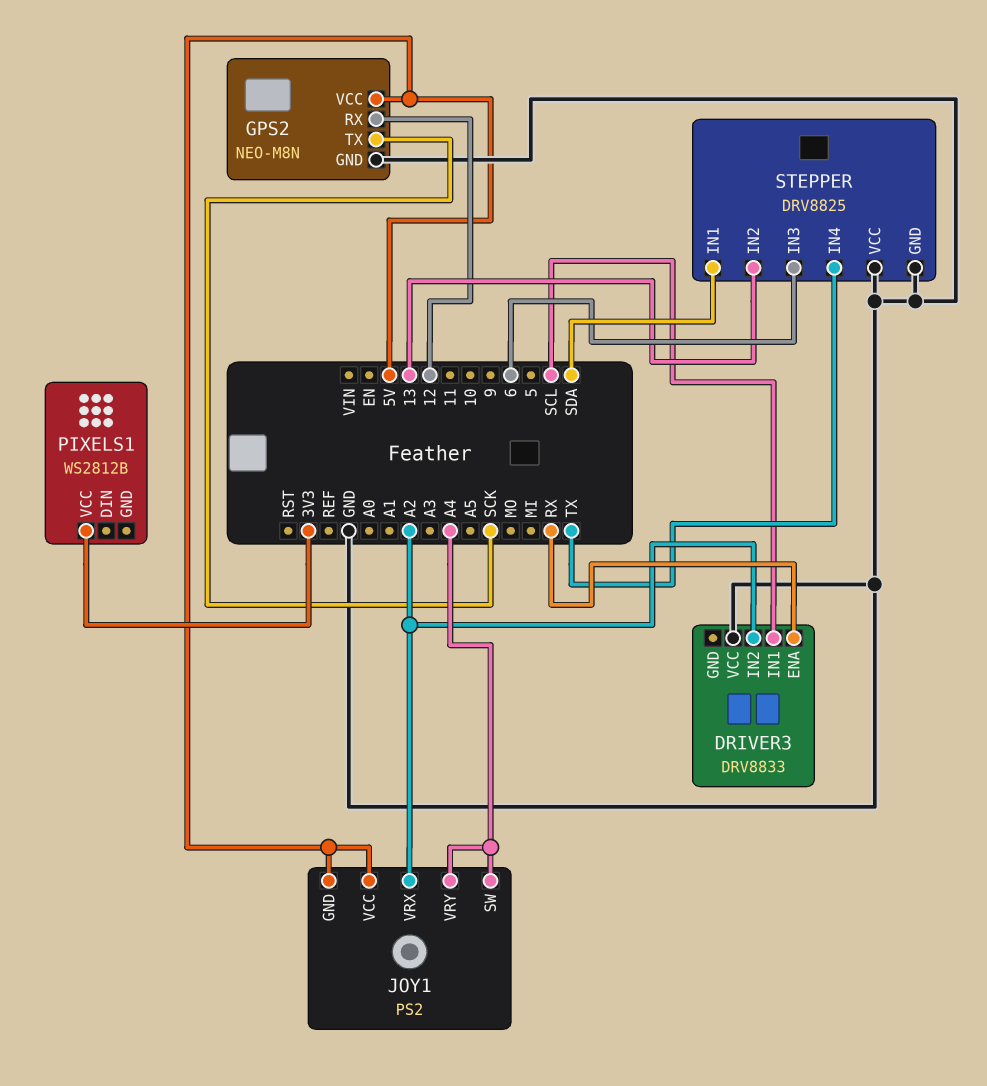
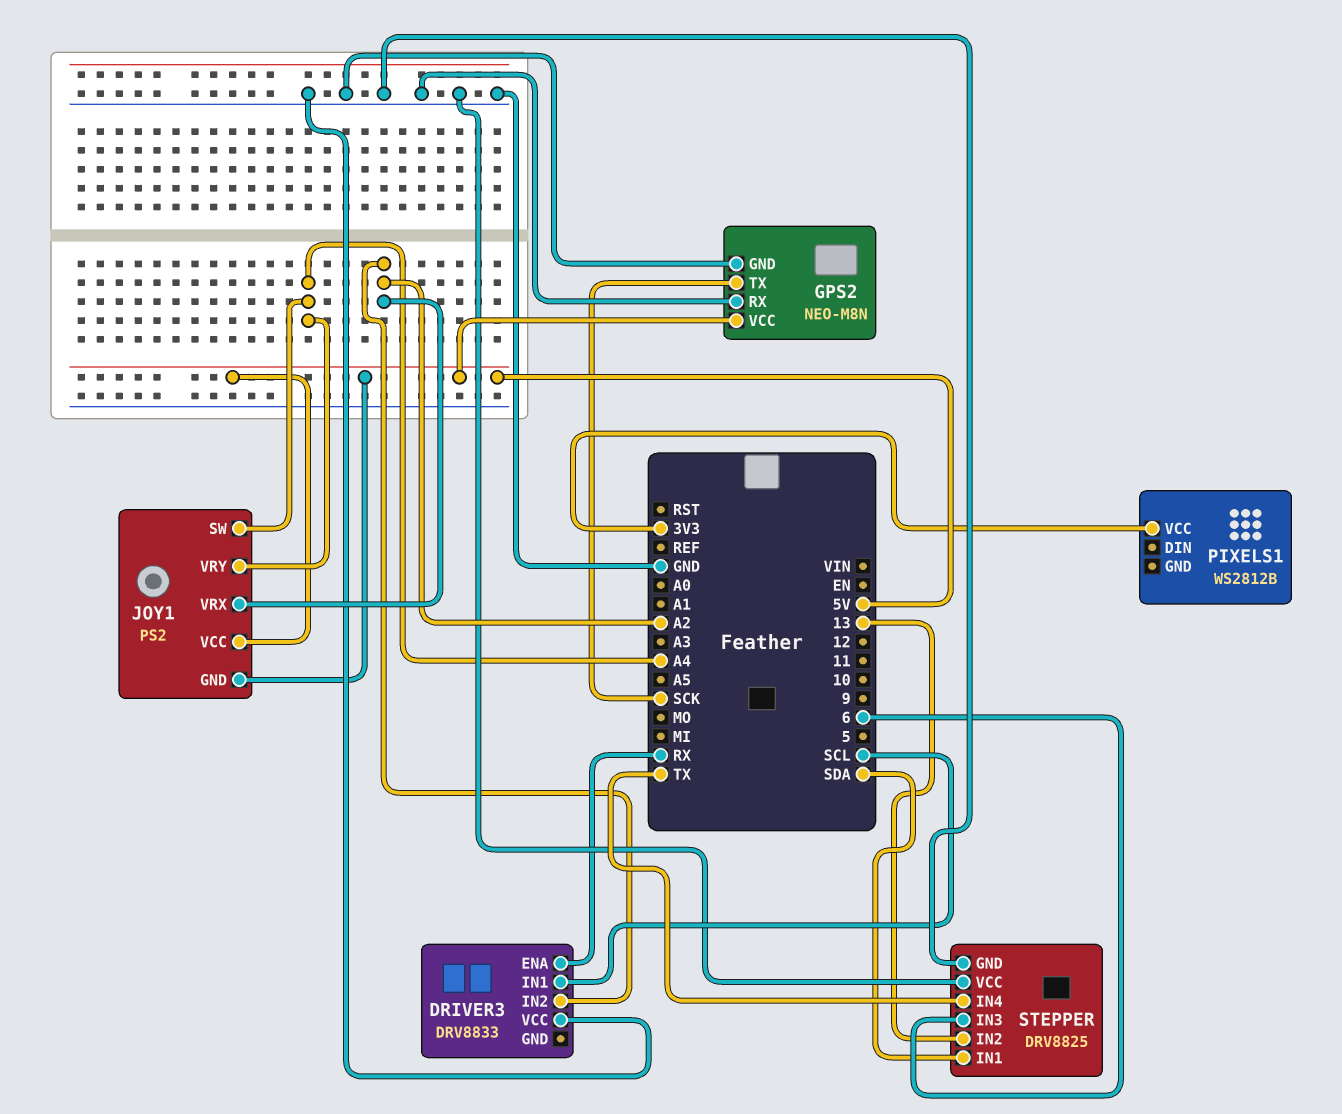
GPS2 pin RX: 12 -> GND

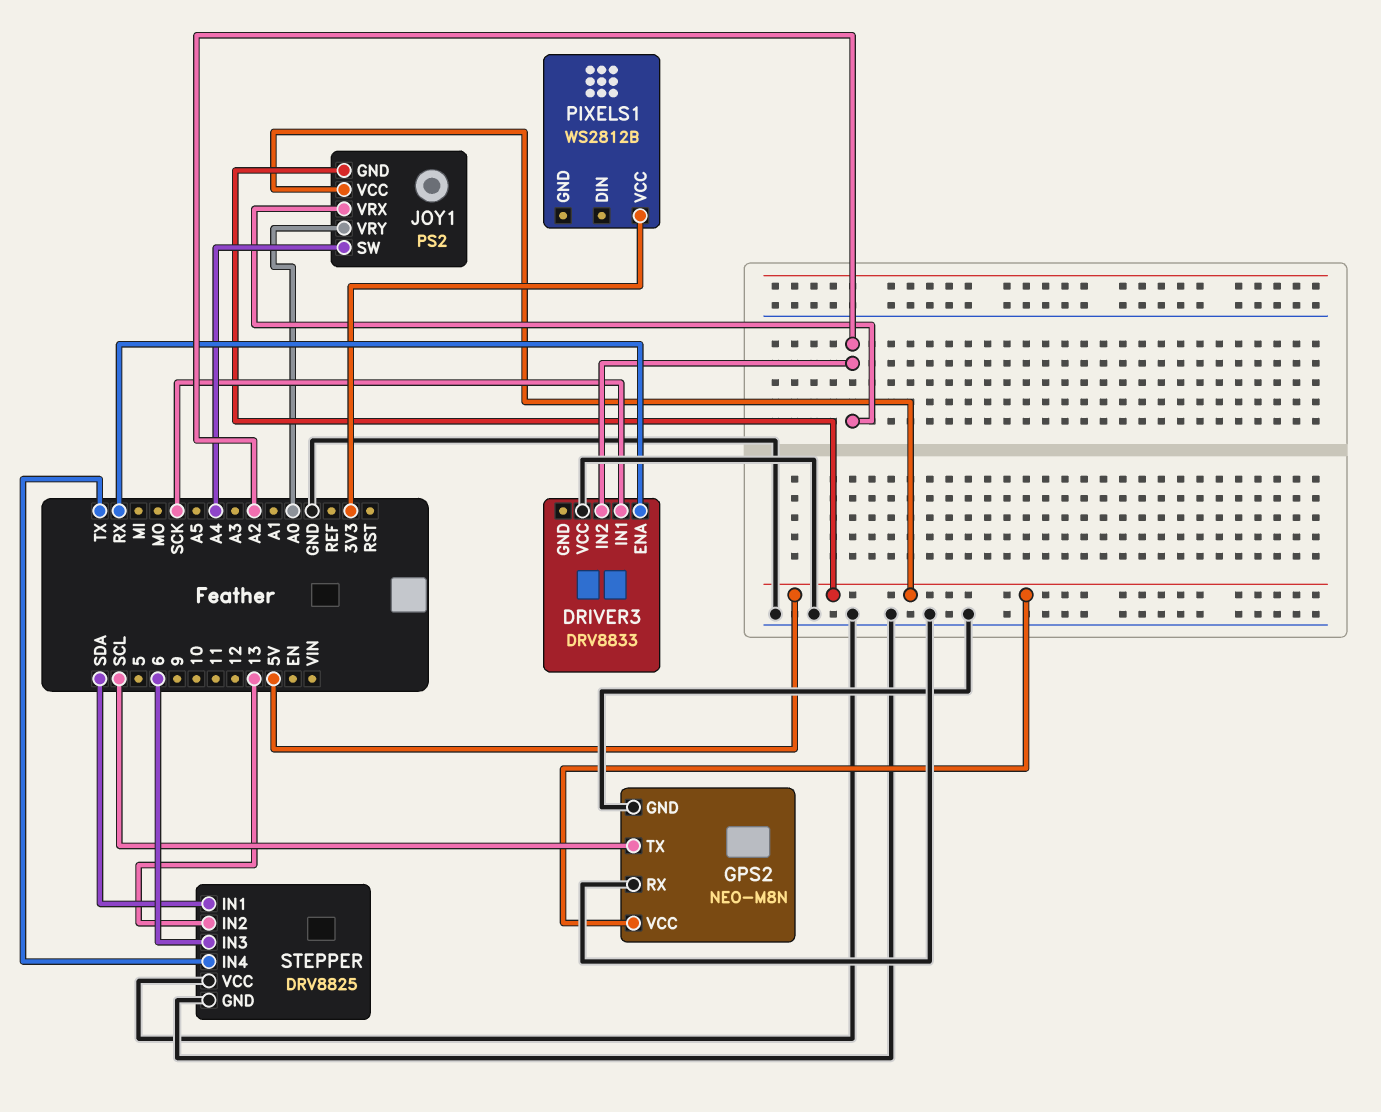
DRIVER3 pin IN1: SCL -> SCK
GPS2 pin TX: SCK -> SCL
JOY1 pin VRY: A4 -> A0

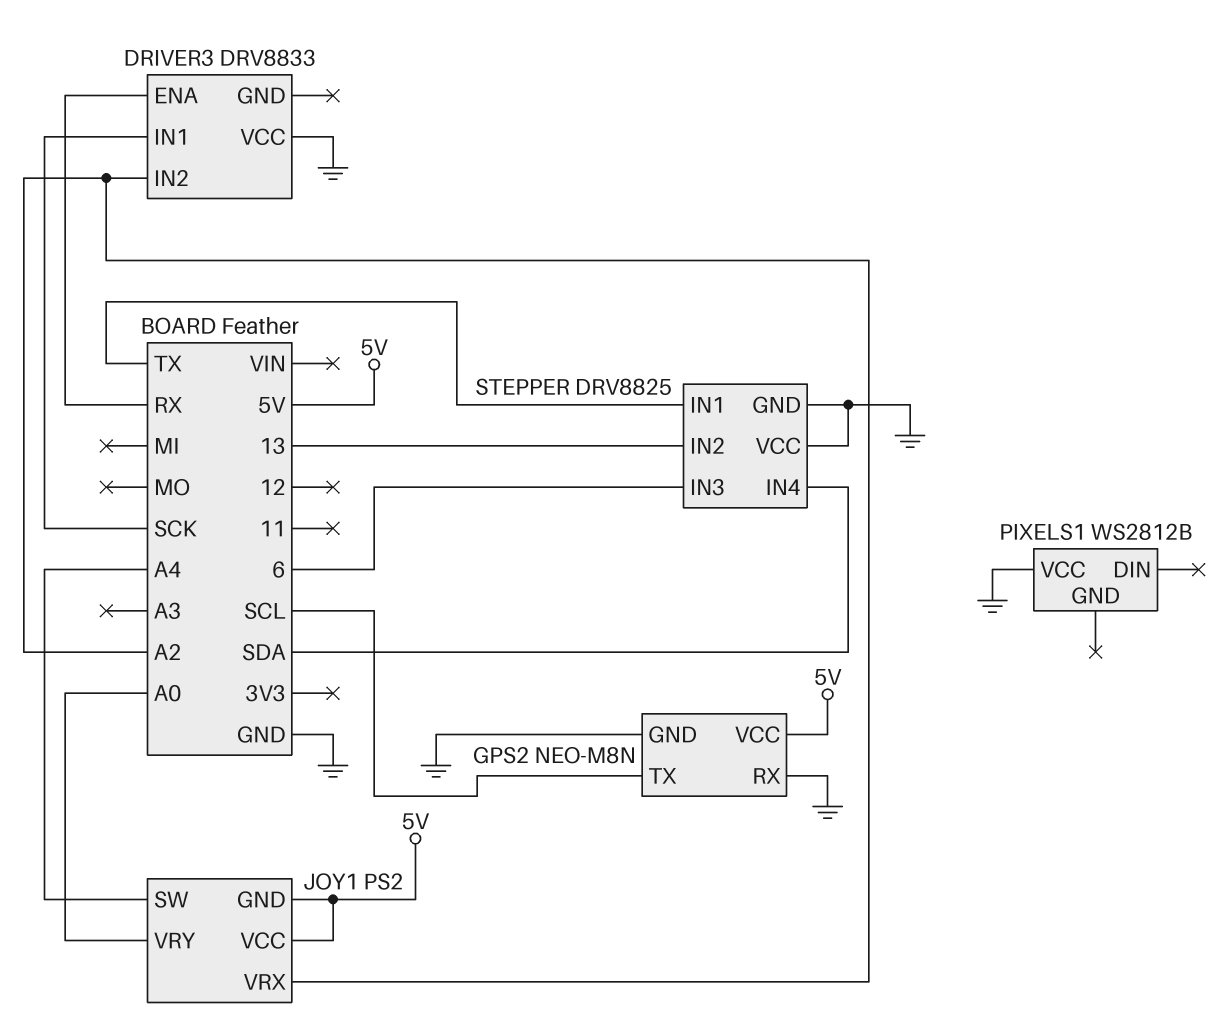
PIXELS1 pin VCC: 3V3 -> GND
STEPPER pin IN1: SDA -> TX
STEPPER pin IN4: TX -> SDA

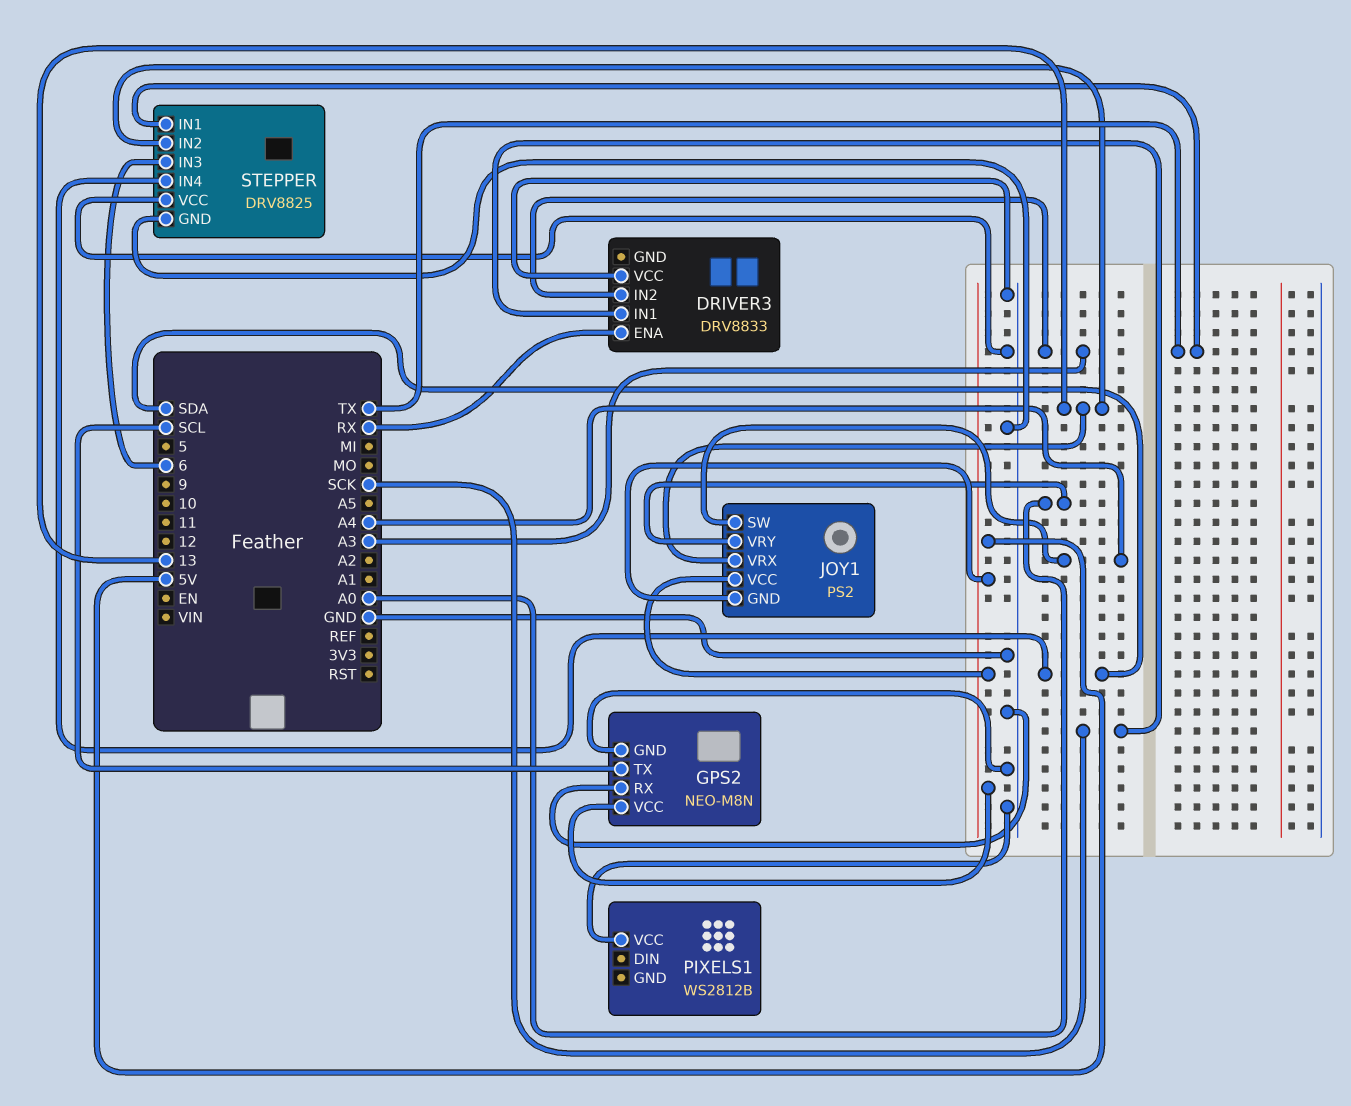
DRIVER3 pin IN2: A2 -> A3
JOY1 pin VRX: A2 -> 13

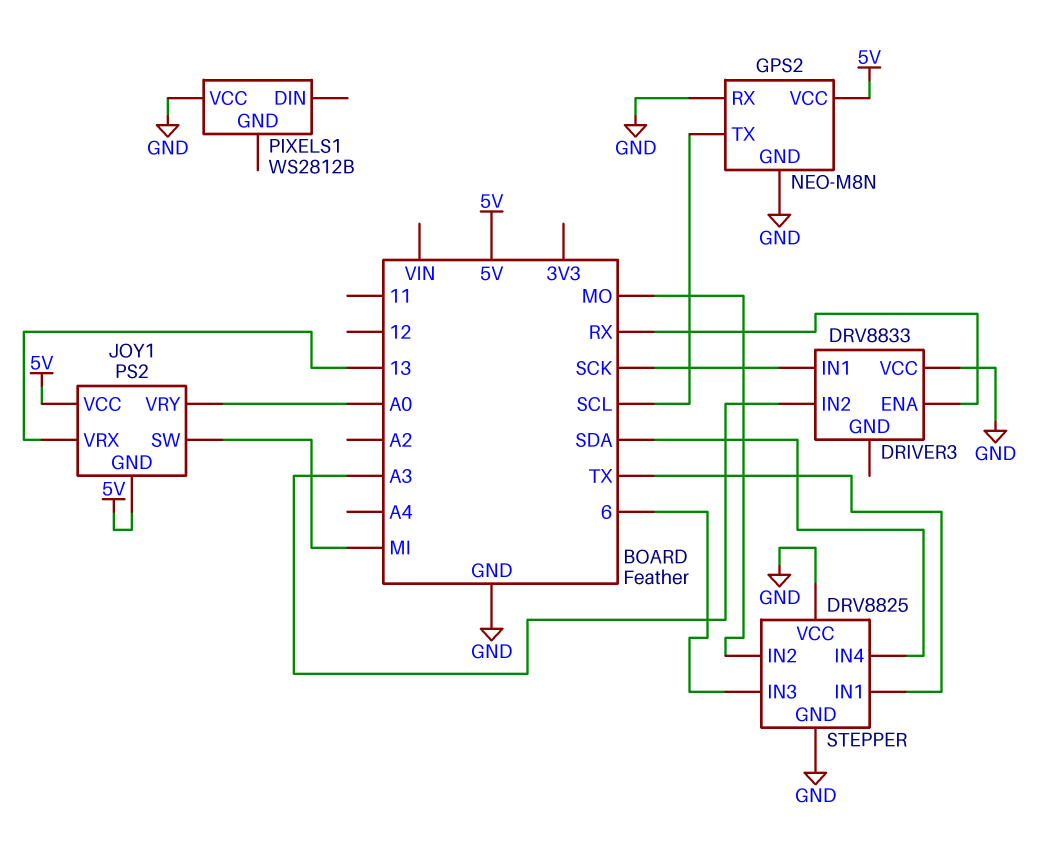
JOY1 pin SW: A4 -> MI
STEPPER pin IN2: 13 -> MO

